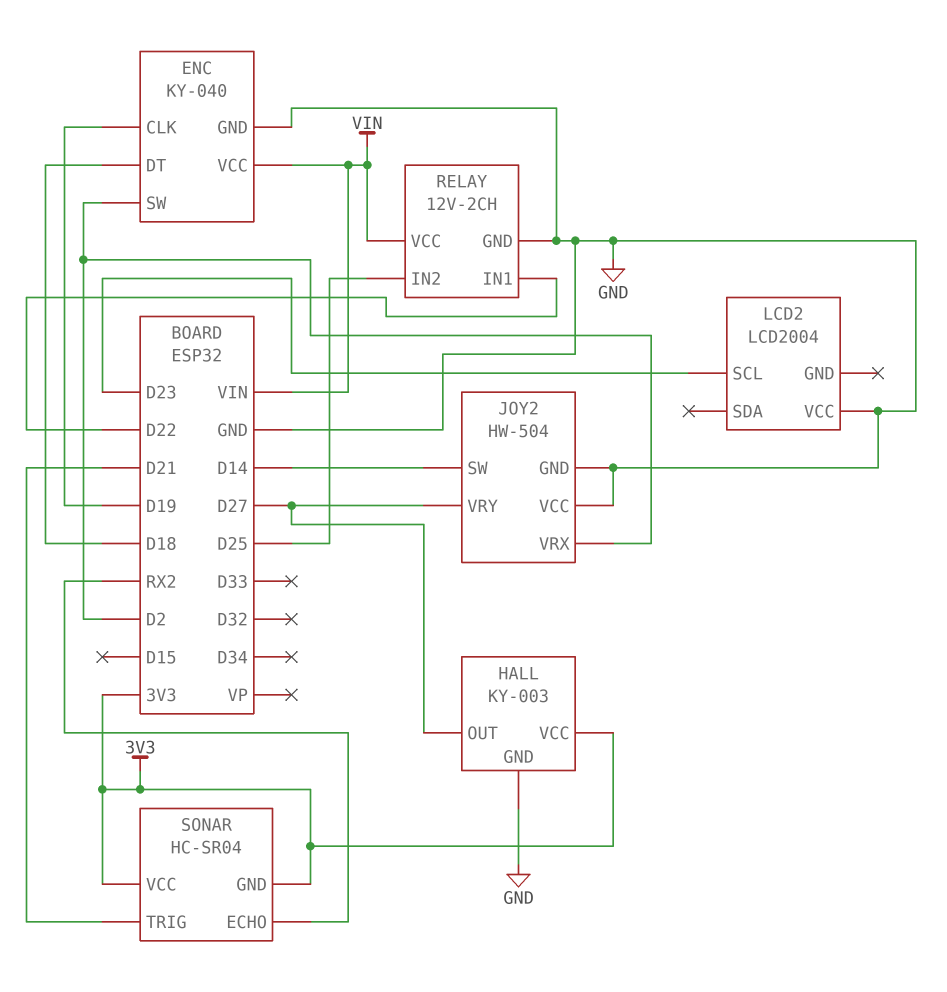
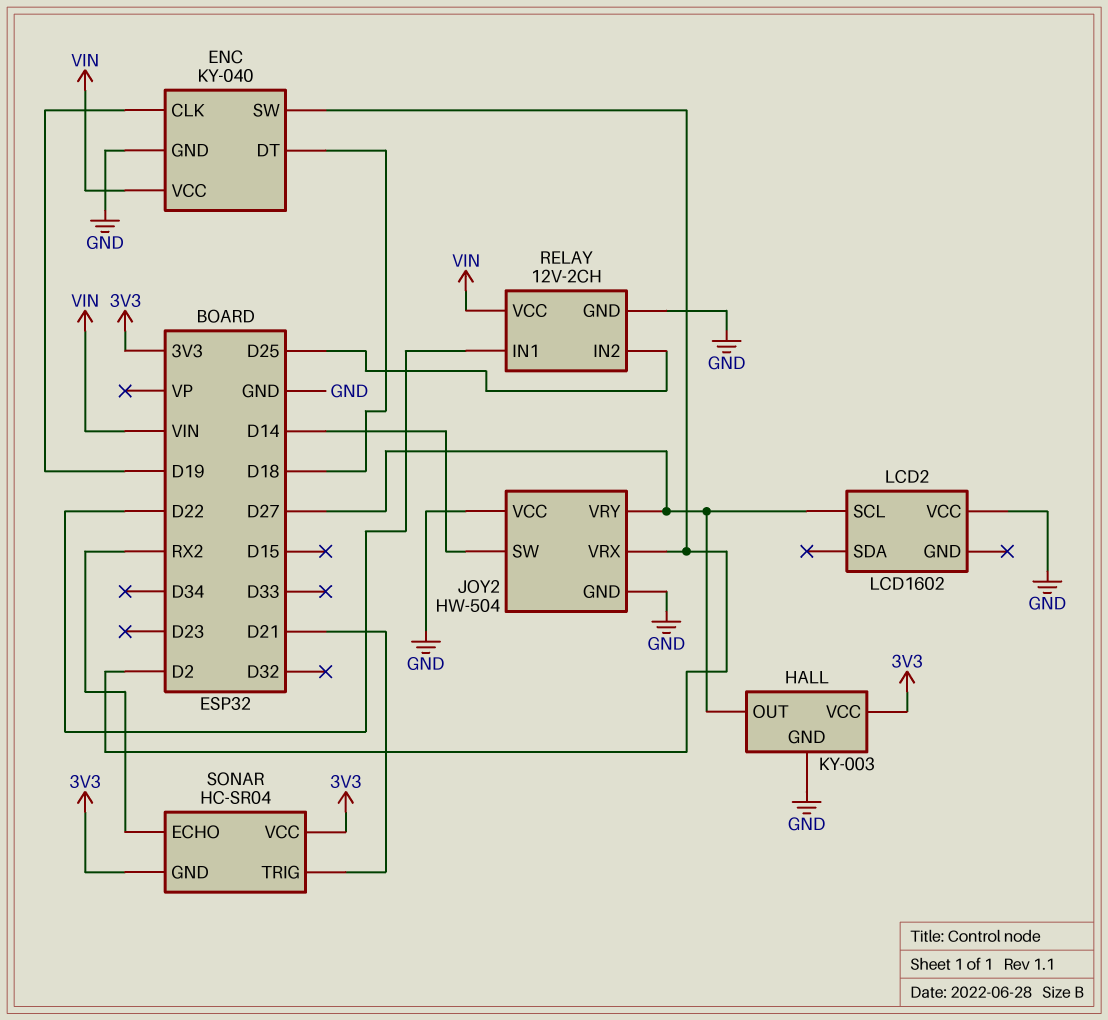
LCD2: LCD2004 -> LCD1602
LCD2 pin SCL: D23 -> D27

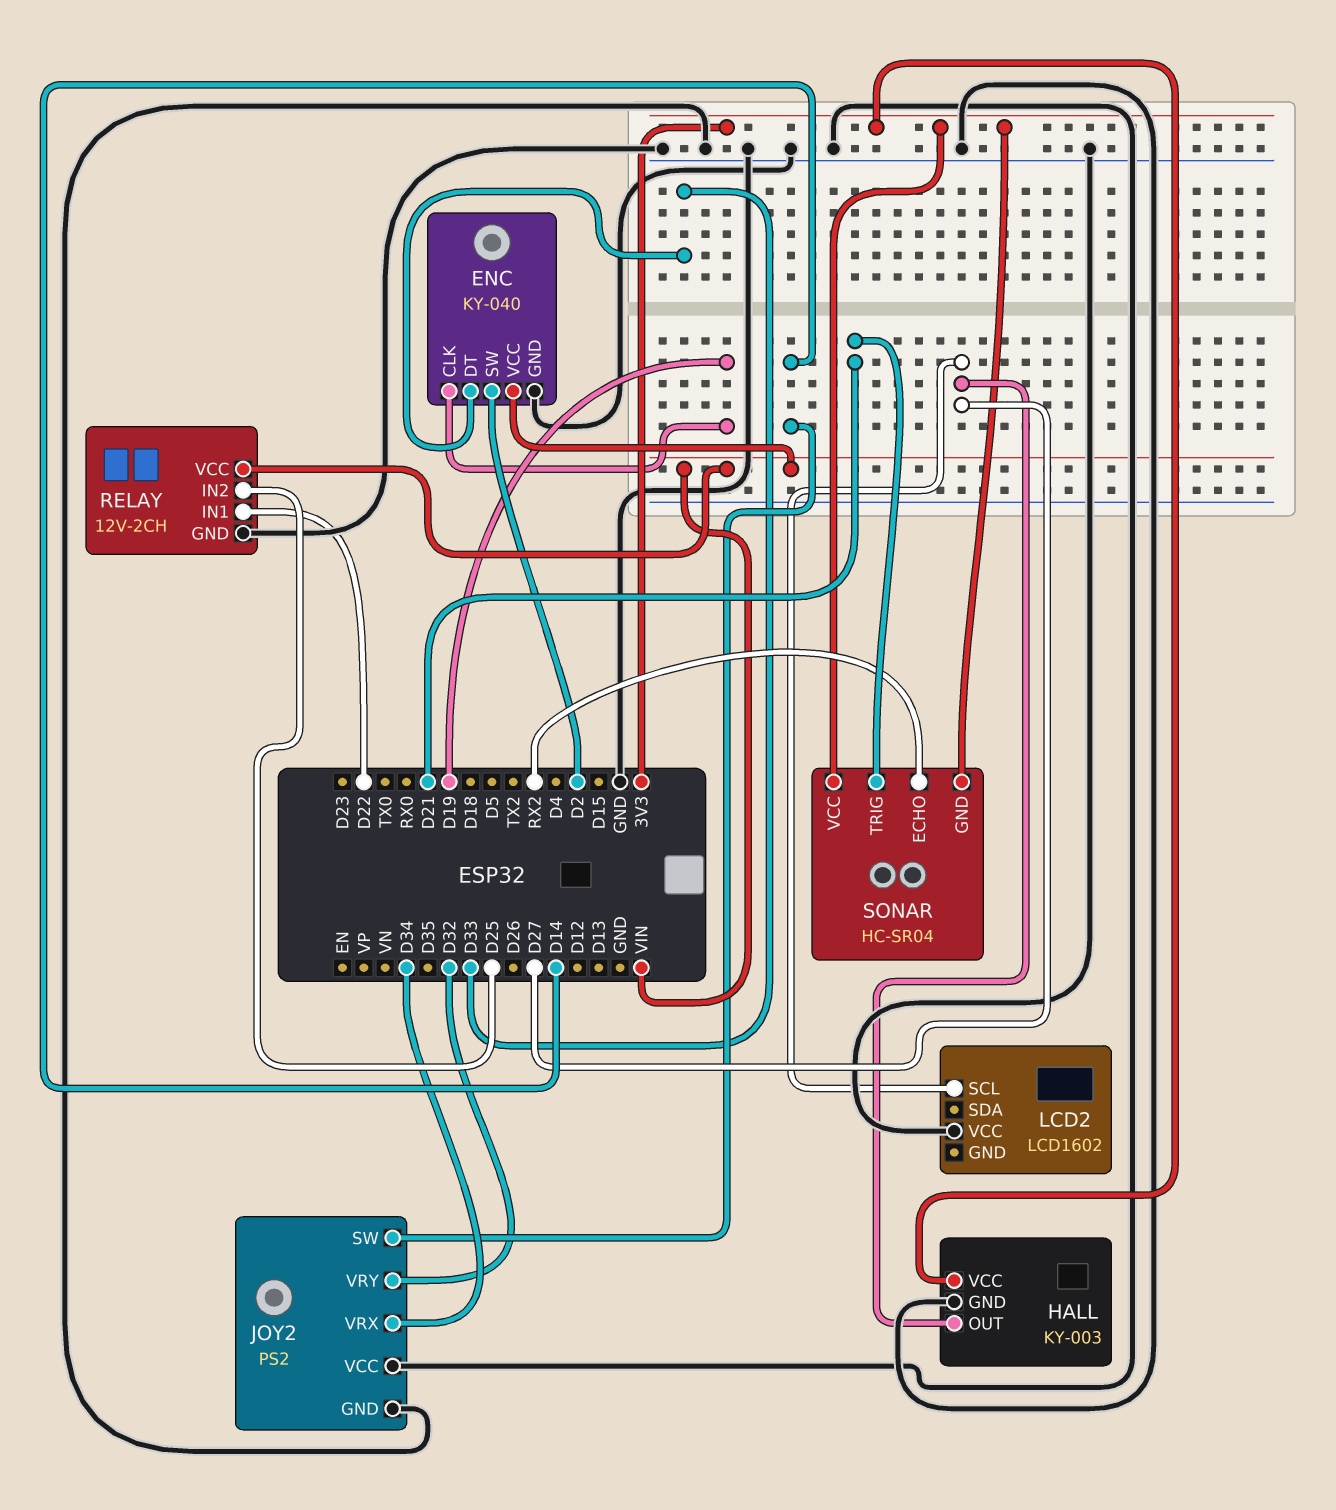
ENC pin DT: D18 -> D33
JOY2: HW-504 -> PS2
JOY2 pin VRX: D2 -> D34
JOY2 pin VRY: D27 -> D32

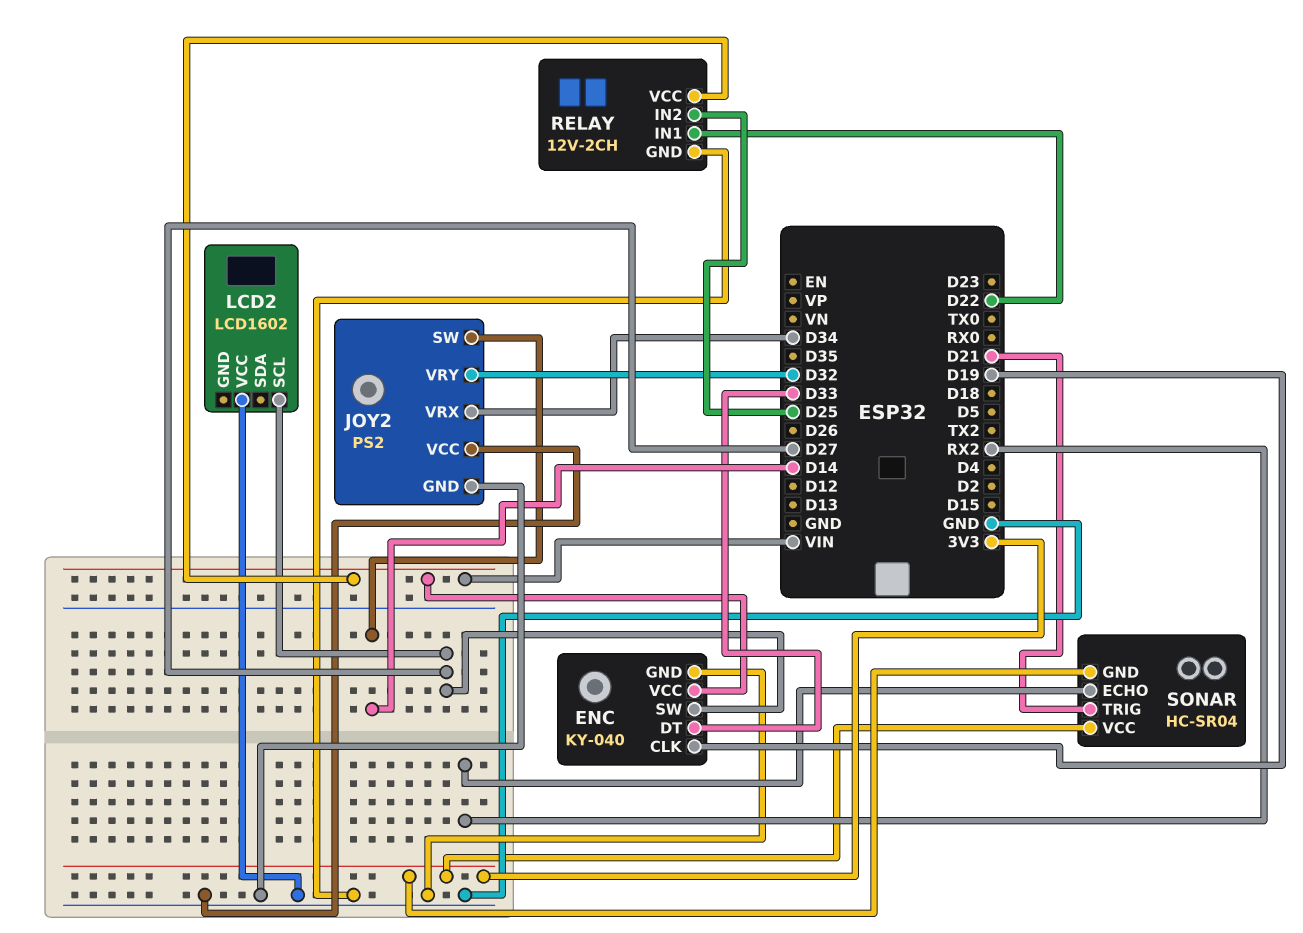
ENC pin SW: D2 -> D27
HALL: KY-003 -> none
HALL pin GND: GND -> none
HALL pin OUT: D27 -> none
HALL pin VCC: 3V3 -> none

